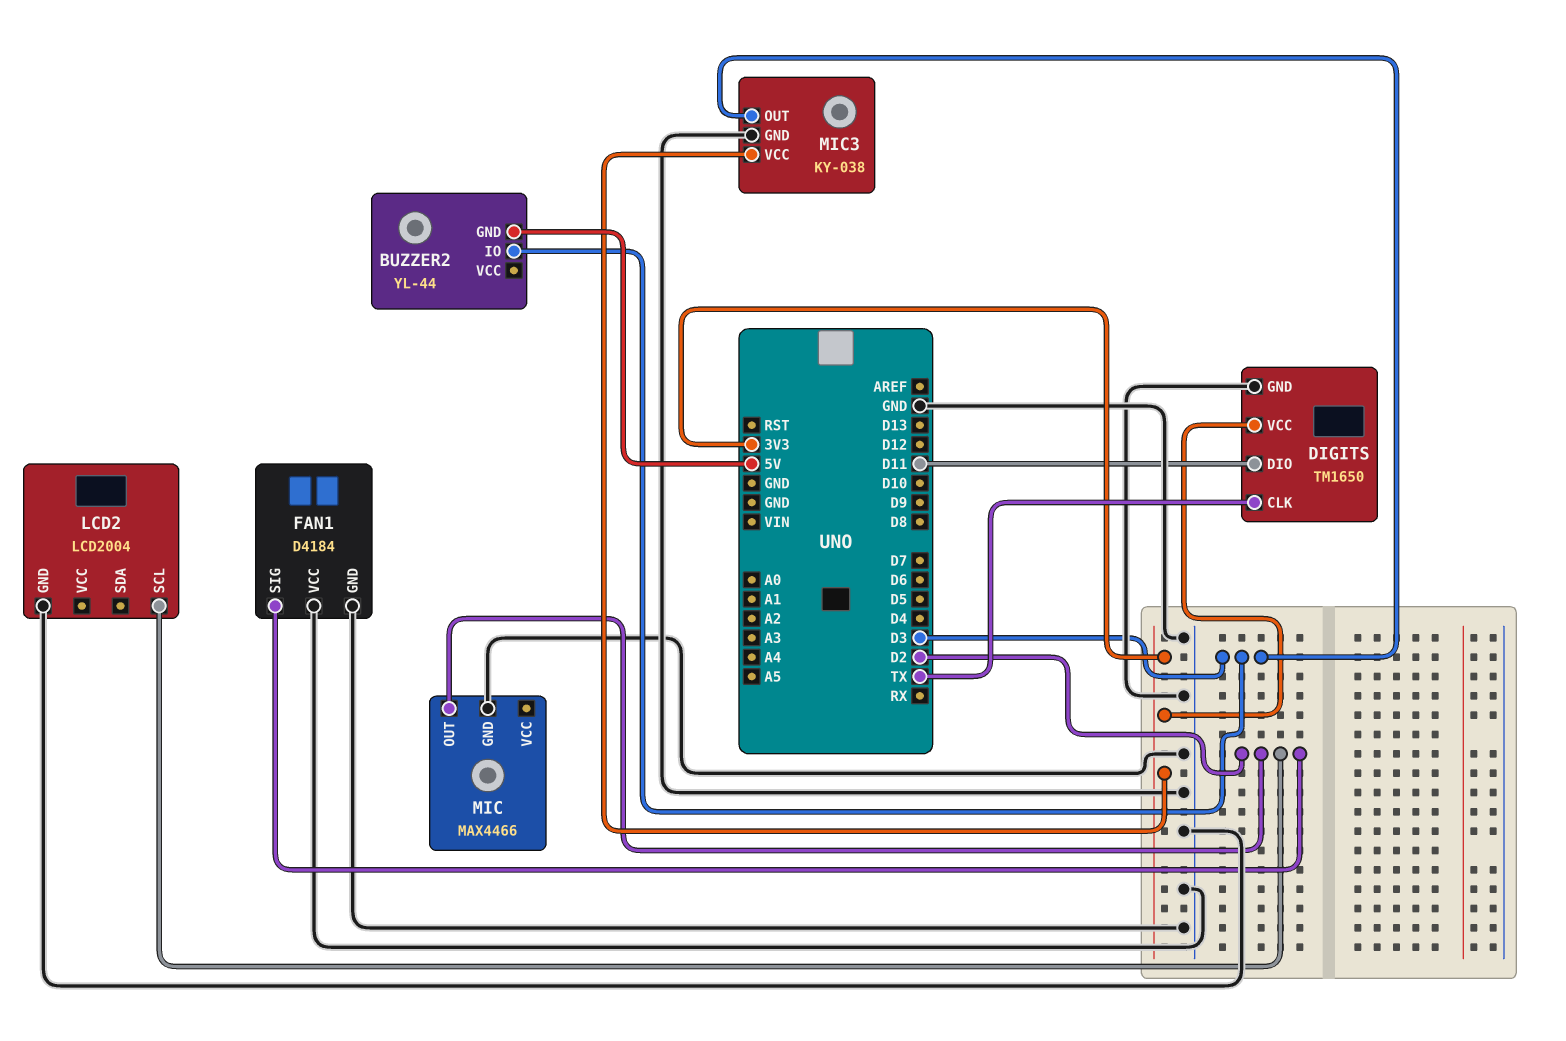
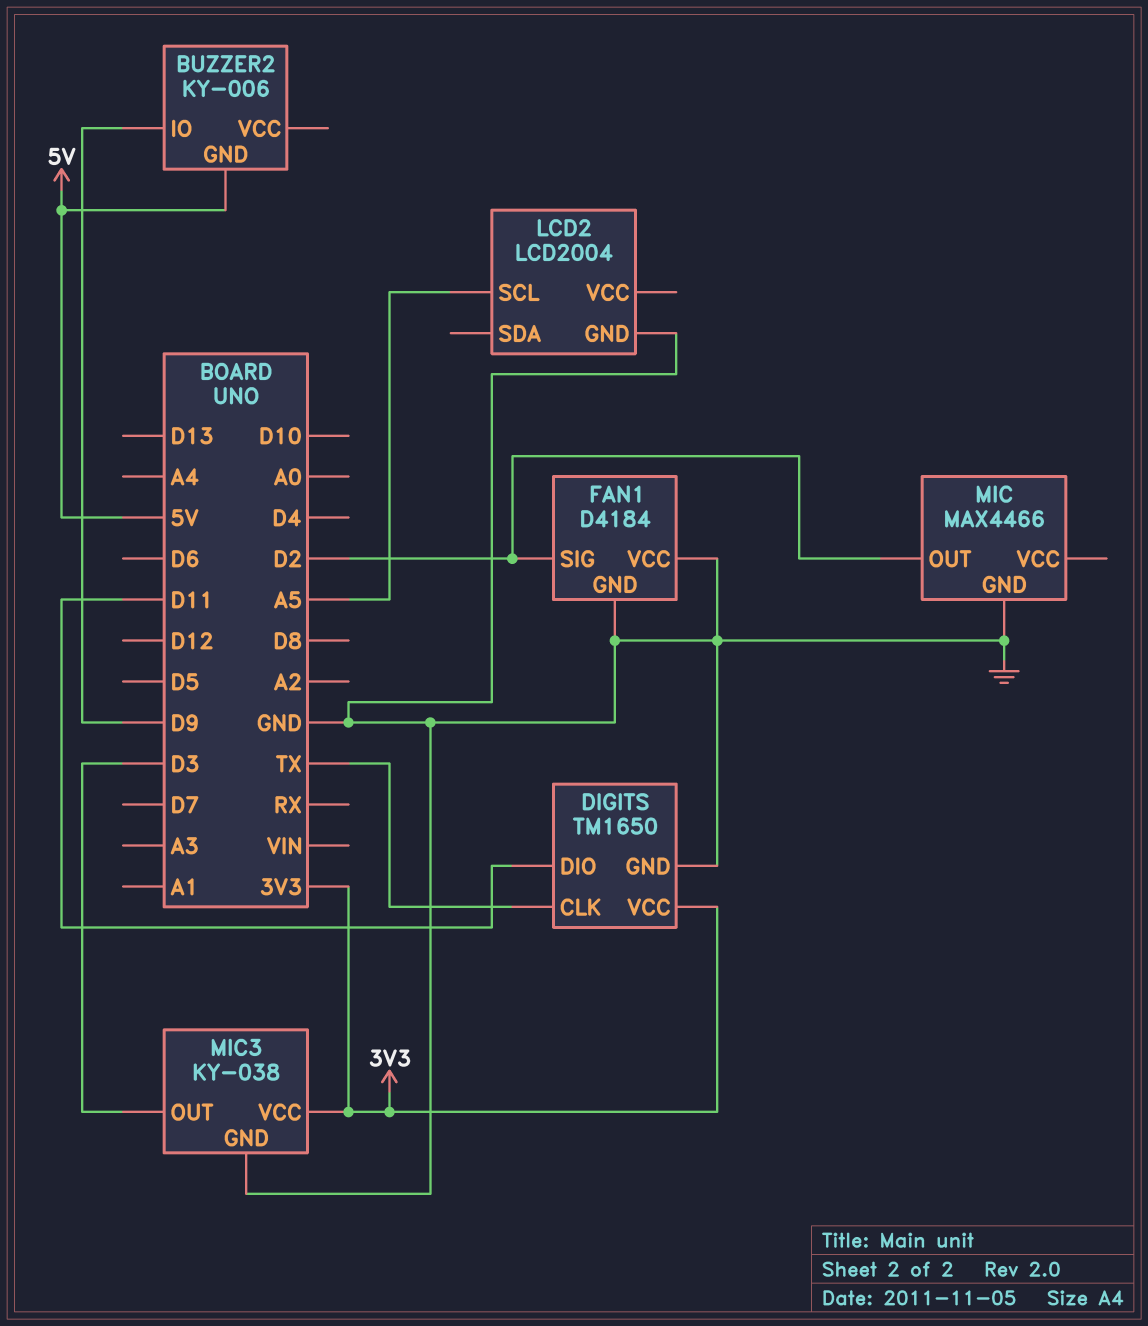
BUZZER2: YL-44 -> KY-006
BUZZER2 pin IO: D3 -> D9
LCD2 pin SCL: D2 -> A5

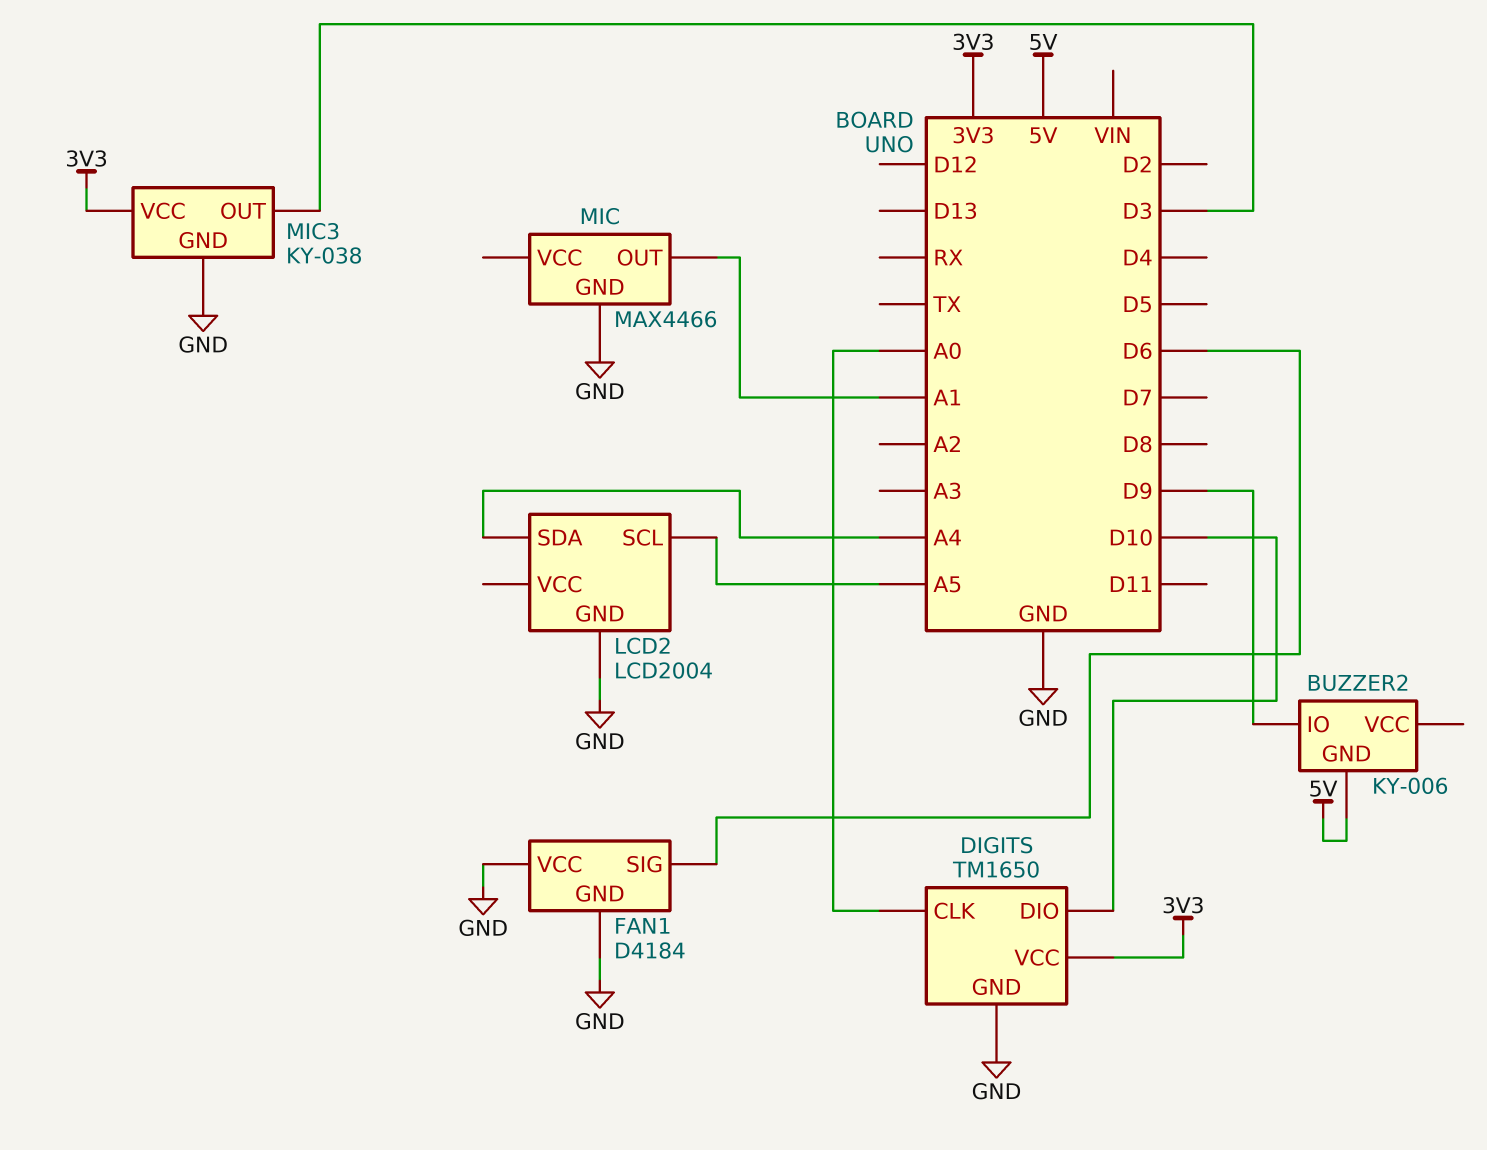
DIGITS pin CLK: TX -> A0
DIGITS pin DIO: D11 -> D10
FAN1 pin SIG: D2 -> D6
LCD2 pin SDA: none -> A4
MIC pin OUT: D2 -> A1

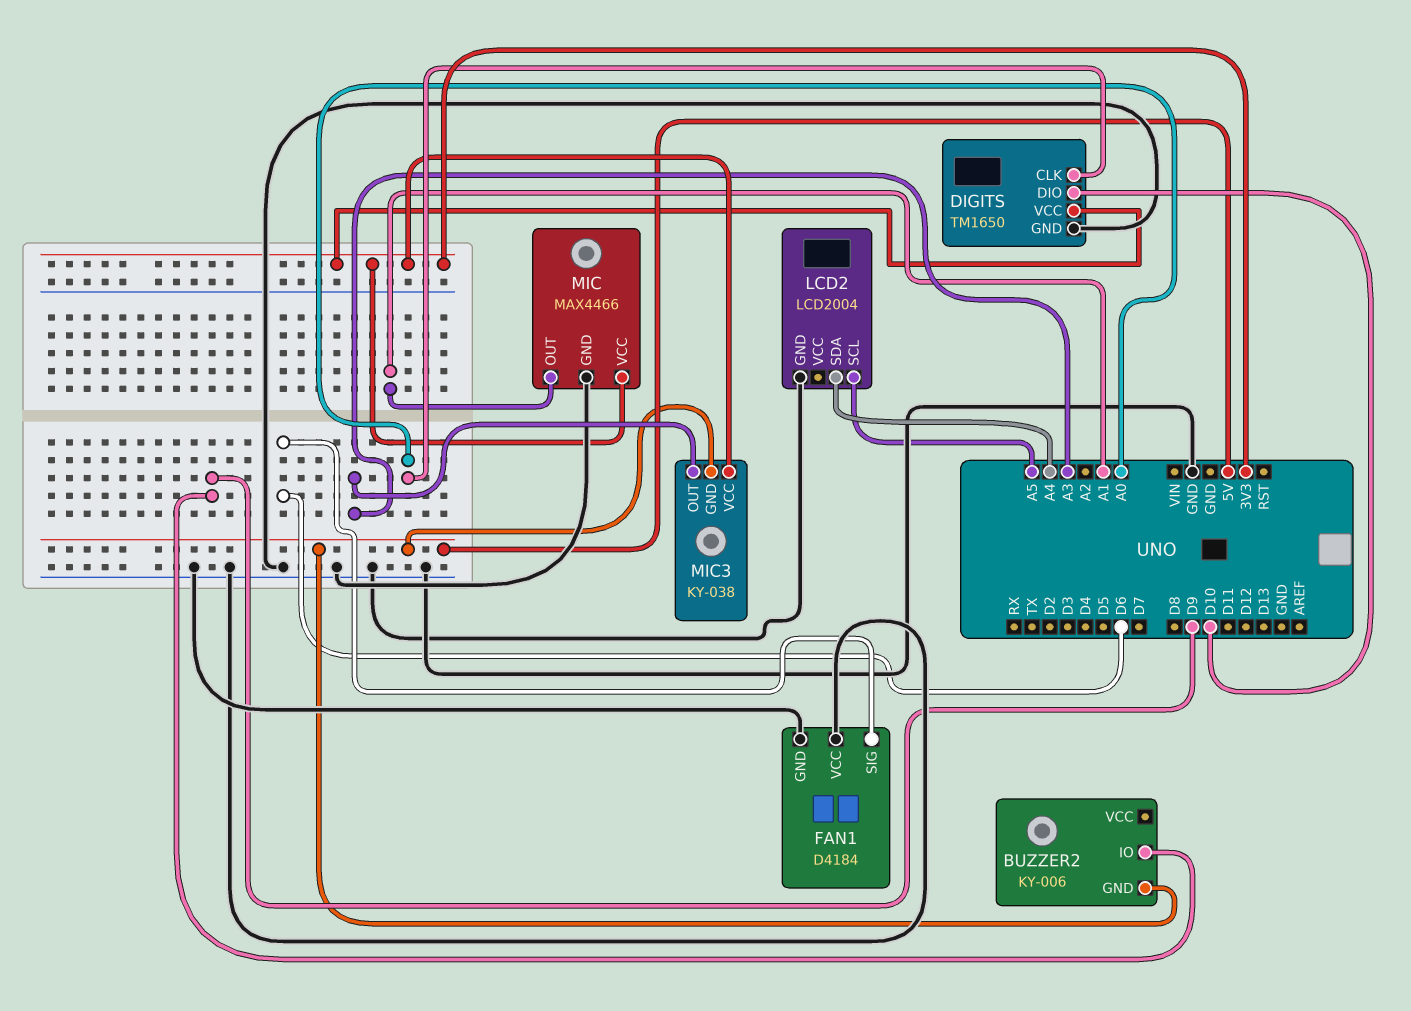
MIC pin VCC: none -> 3V3
MIC3 pin GND: GND -> 5V
MIC3 pin OUT: D3 -> A3

